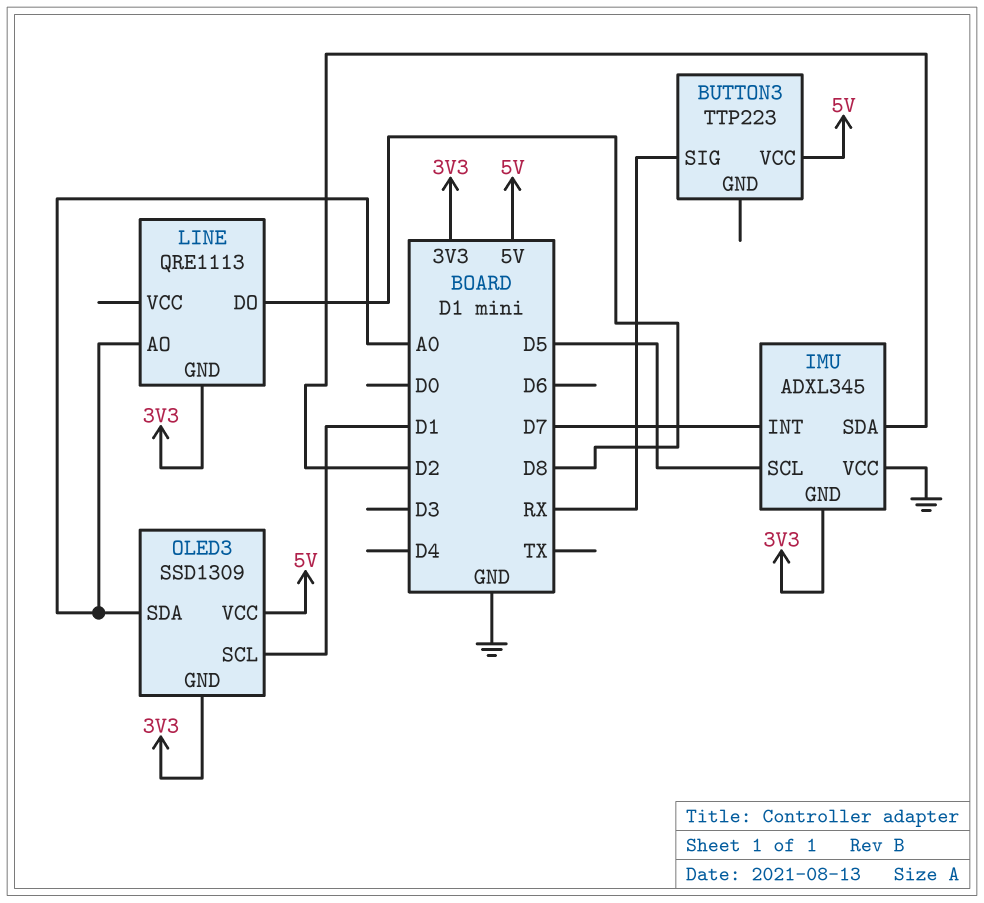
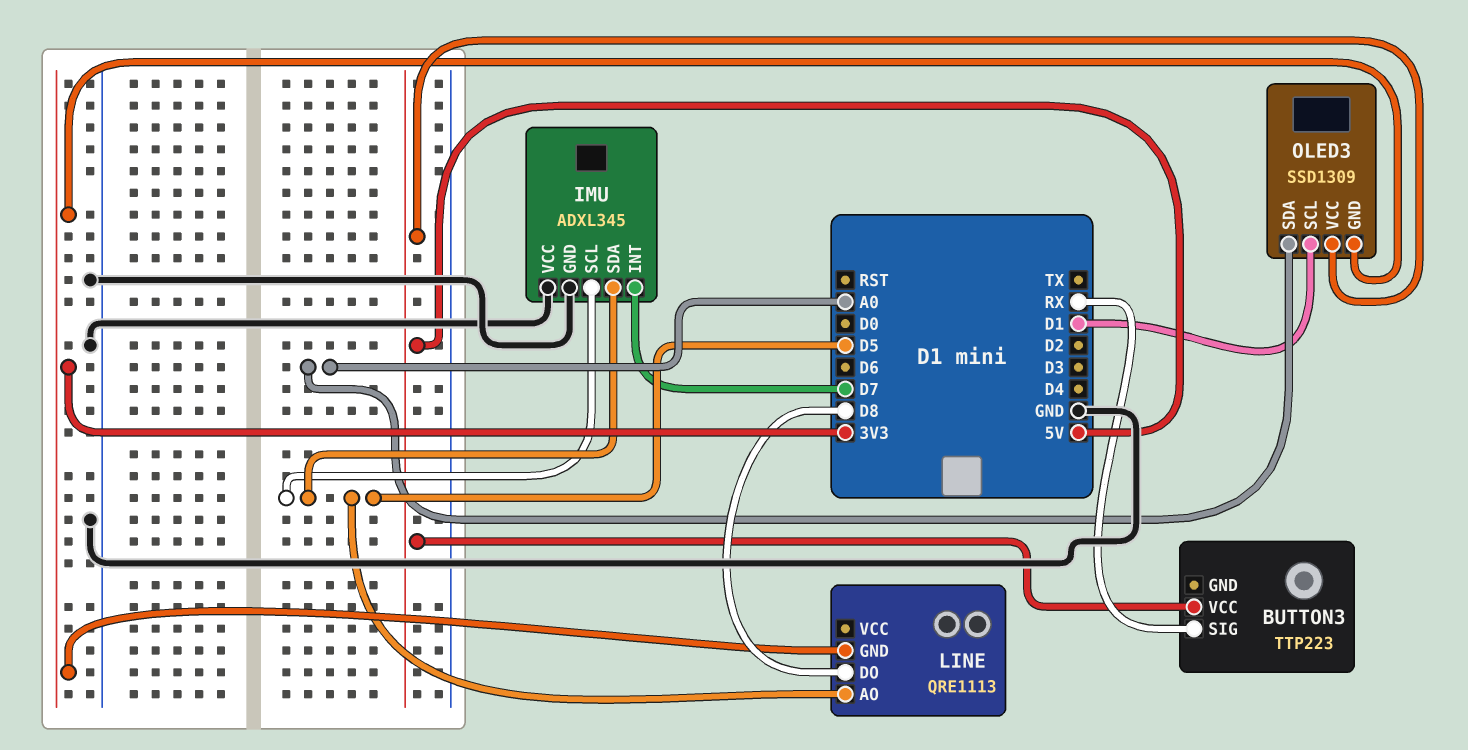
IMU pin GND: 3V3 -> GND
IMU pin SDA: D2 -> D5
LINE pin AO: A0 -> D5

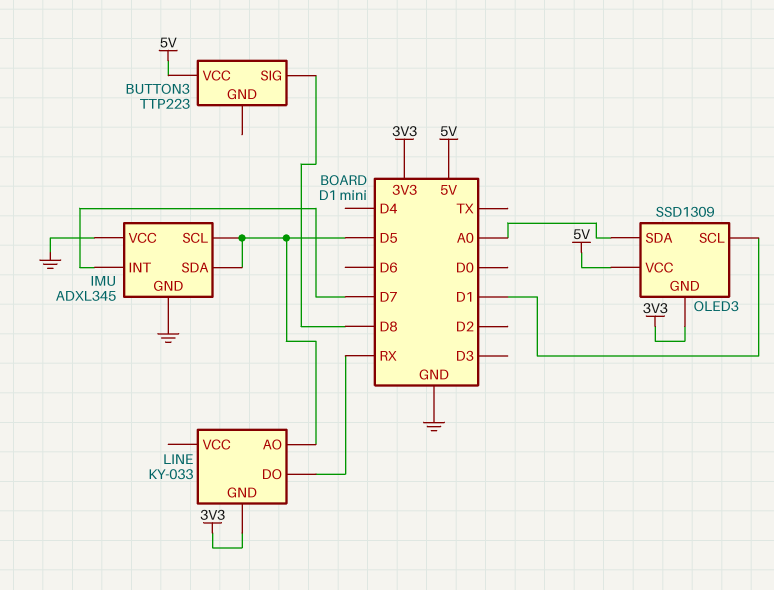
BUTTON3 pin SIG: RX -> D8
LINE: QRE1113 -> KY-033
LINE pin DO: D8 -> RX

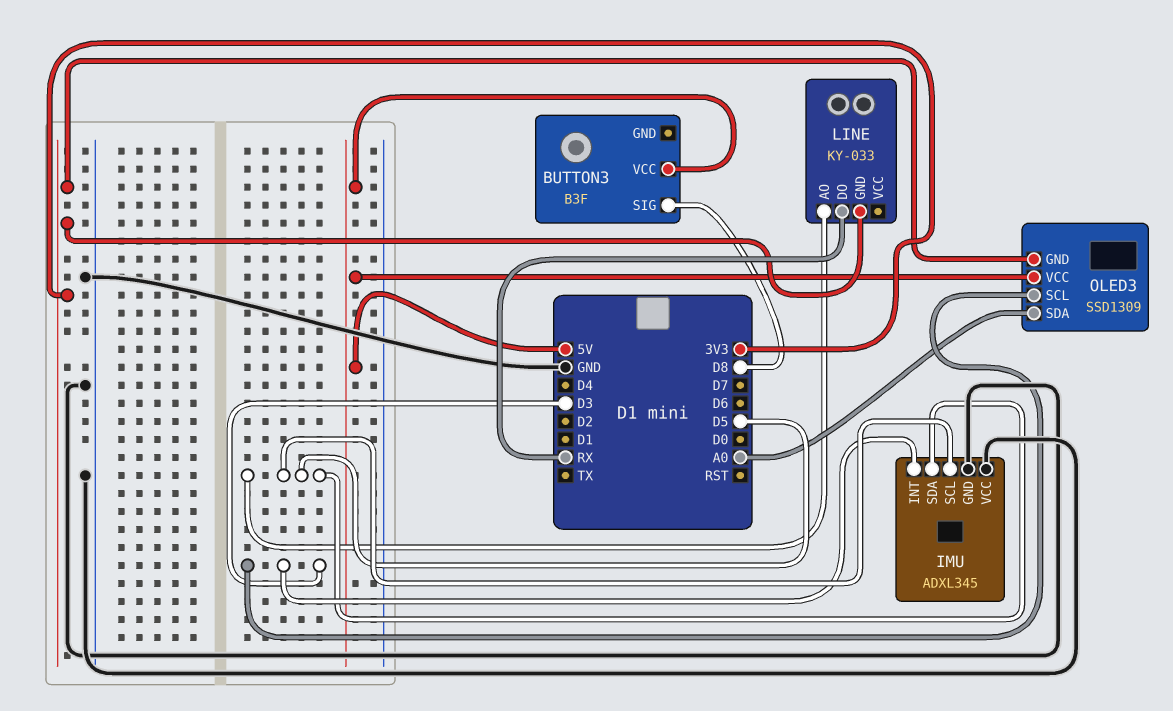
BUTTON3: TTP223 -> B3F
IMU pin INT: D7 -> D3
OLED3 pin SCL: D1 -> D3

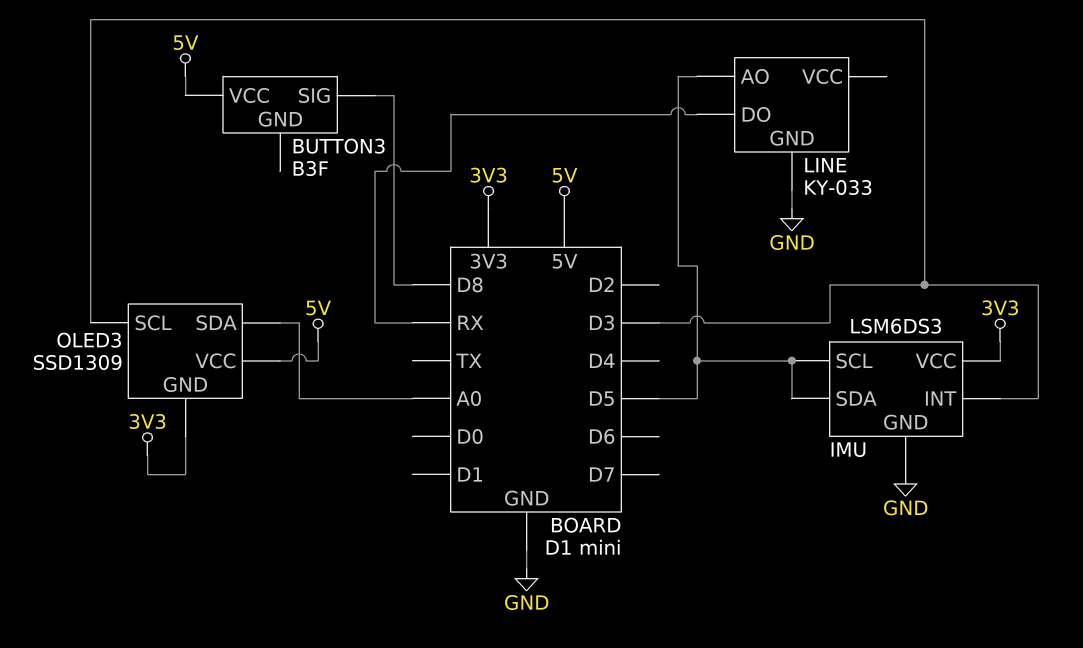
IMU: ADXL345 -> LSM6DS3
IMU pin VCC: GND -> 3V3
LINE pin GND: 3V3 -> GND

